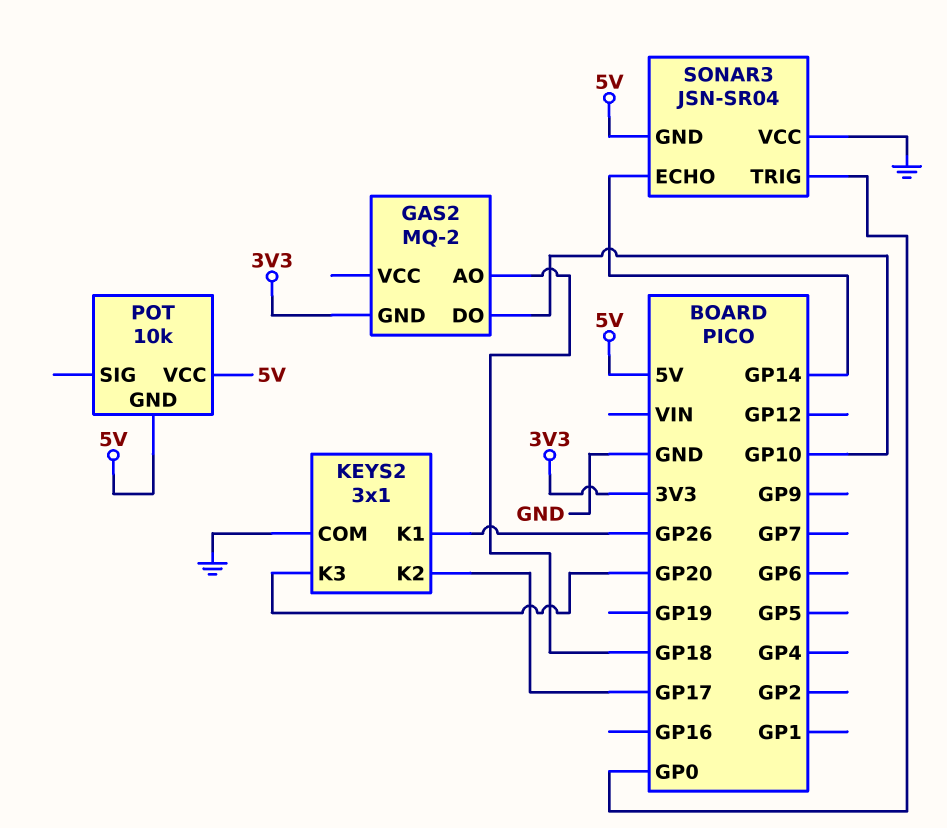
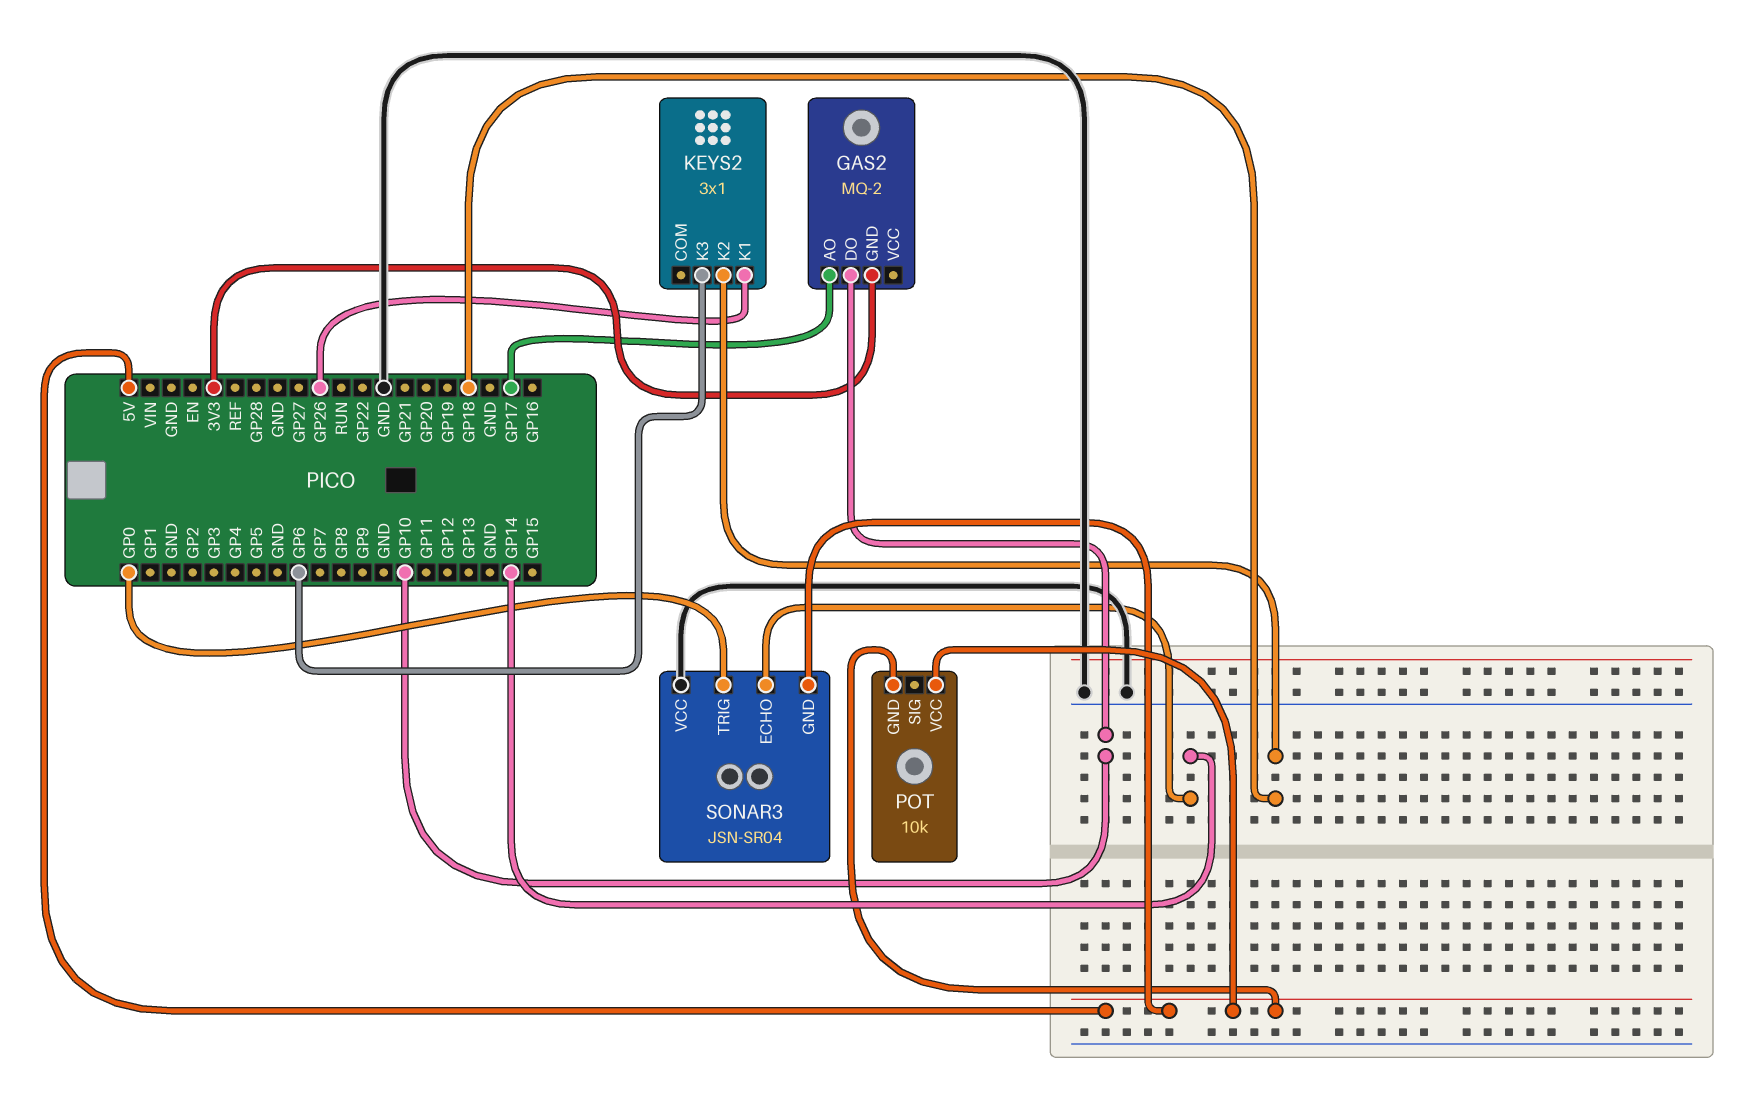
GAS2 pin AO: GP18 -> GP17
KEYS2 pin COM: GND -> none
KEYS2 pin K2: GP17 -> GP18
KEYS2 pin K3: GP20 -> GP6

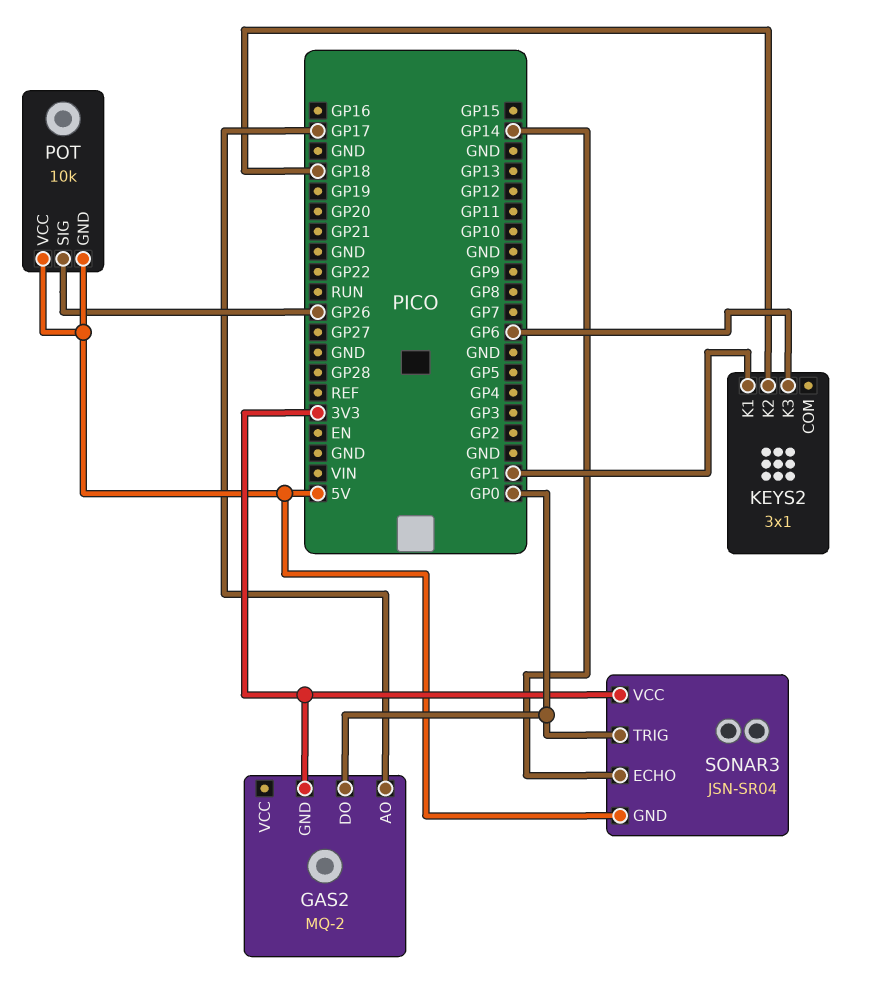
GAS2 pin DO: GP10 -> GP0
KEYS2 pin K1: GP26 -> GP1
POT pin SIG: none -> GP26
SONAR3 pin VCC: GND -> 3V3

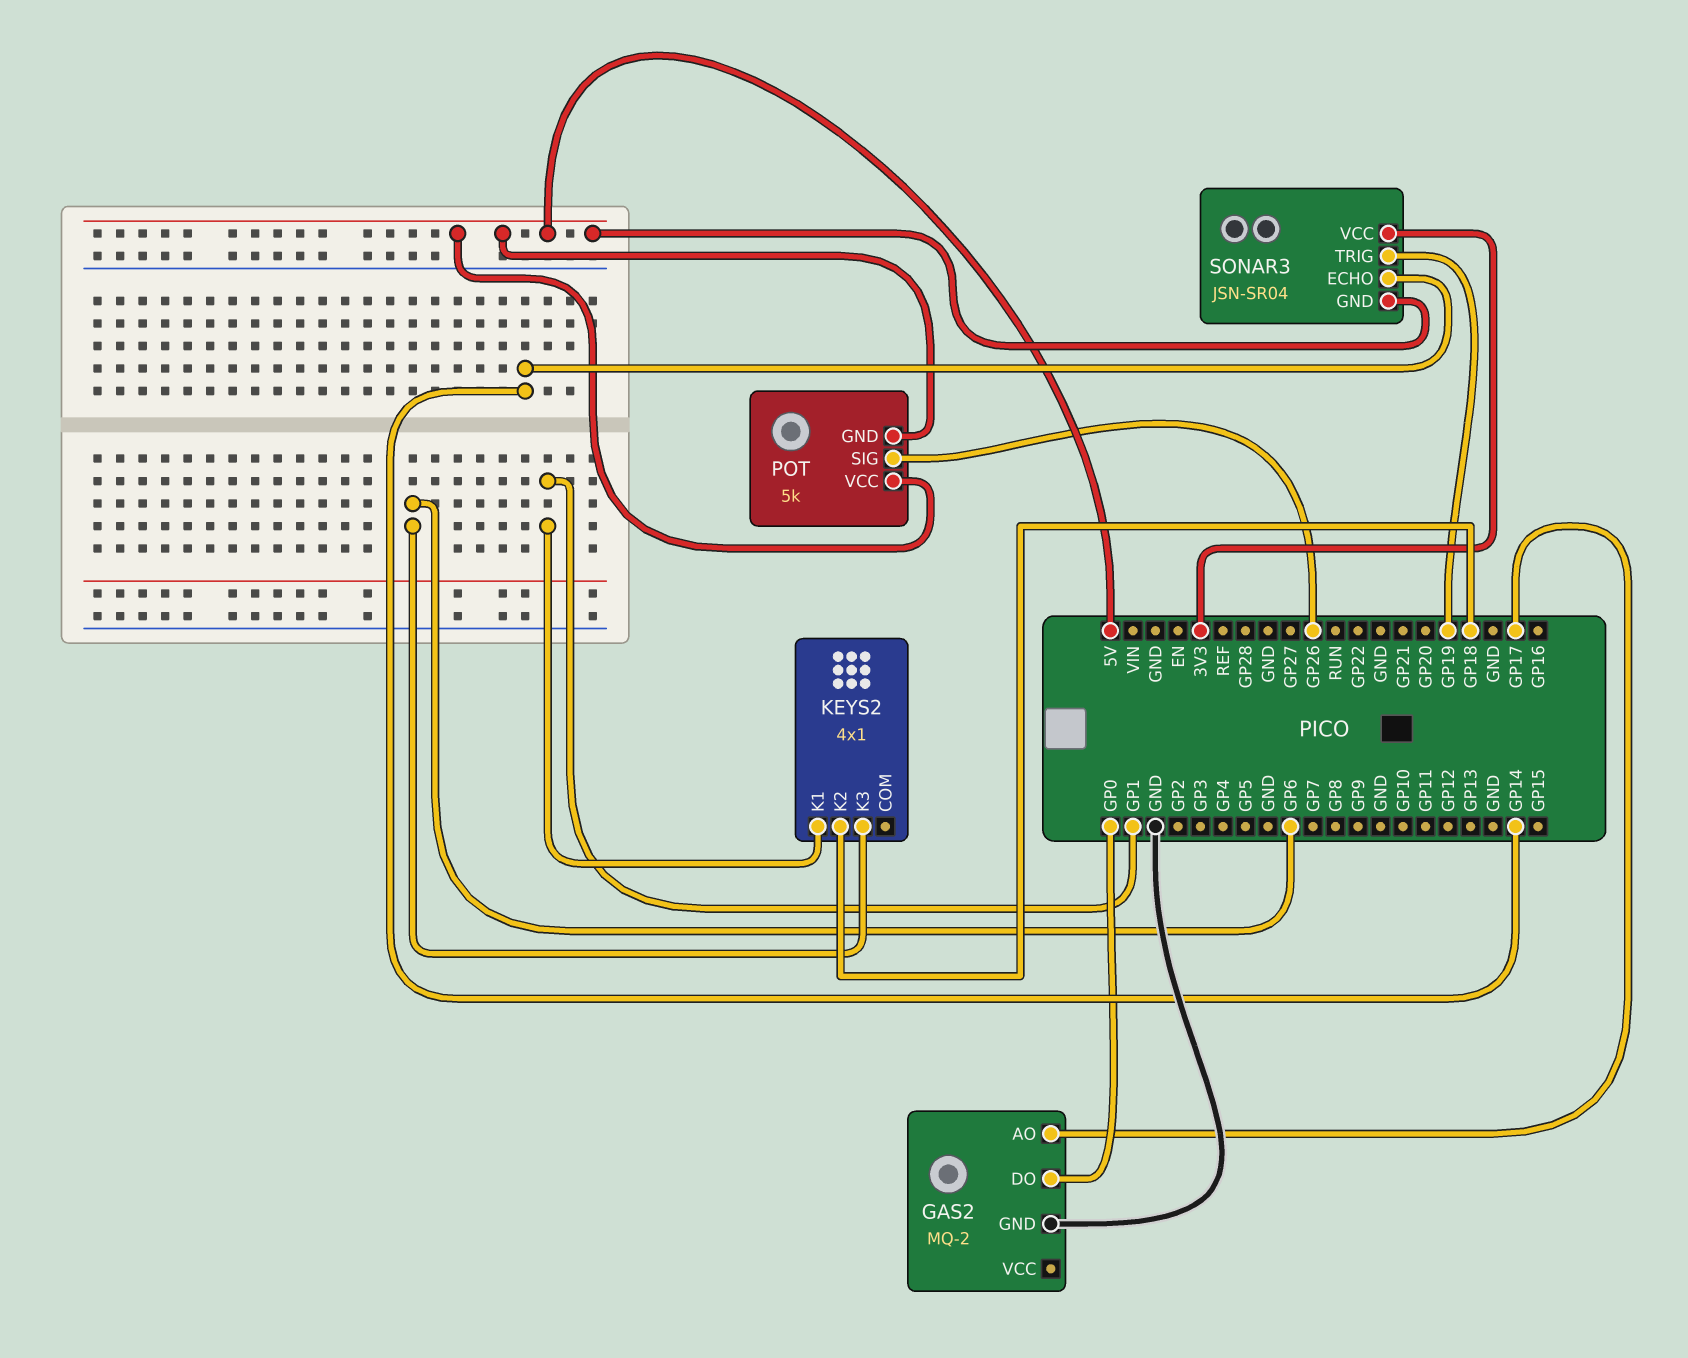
GAS2 pin GND: 3V3 -> GND
KEYS2: 3x1 -> 4x1
POT: 10k -> 5k
SONAR3 pin TRIG: GP0 -> GP19

